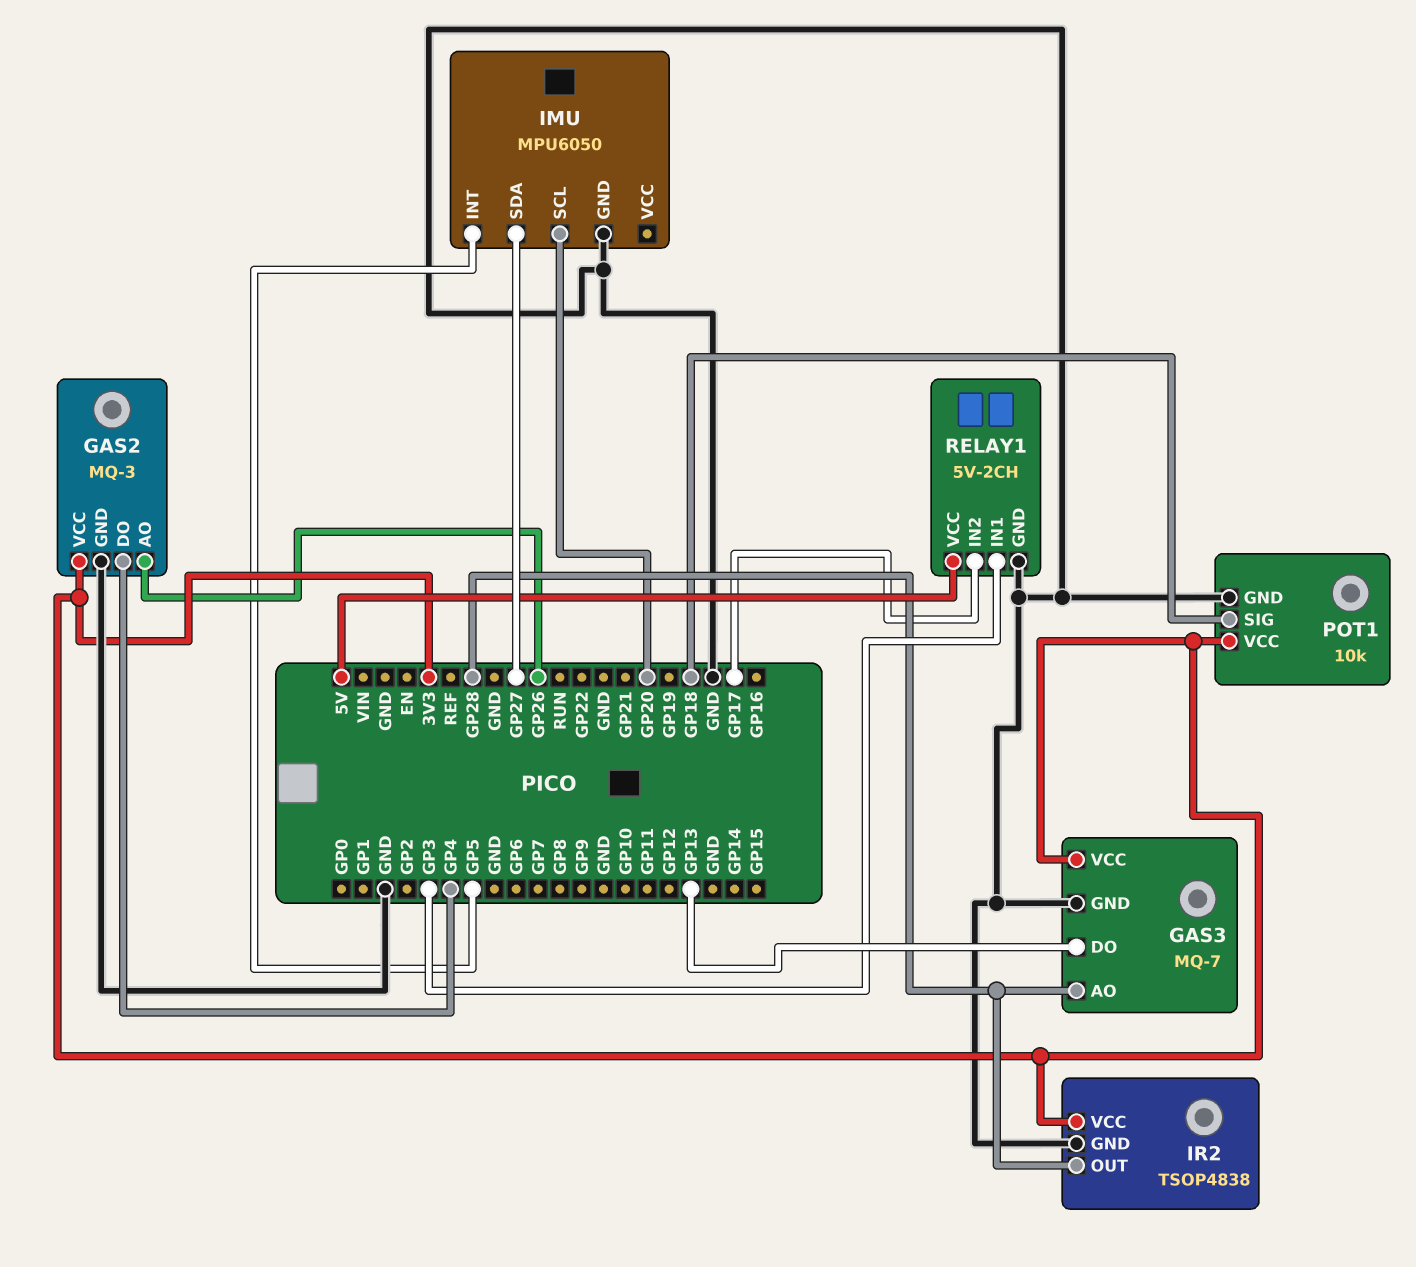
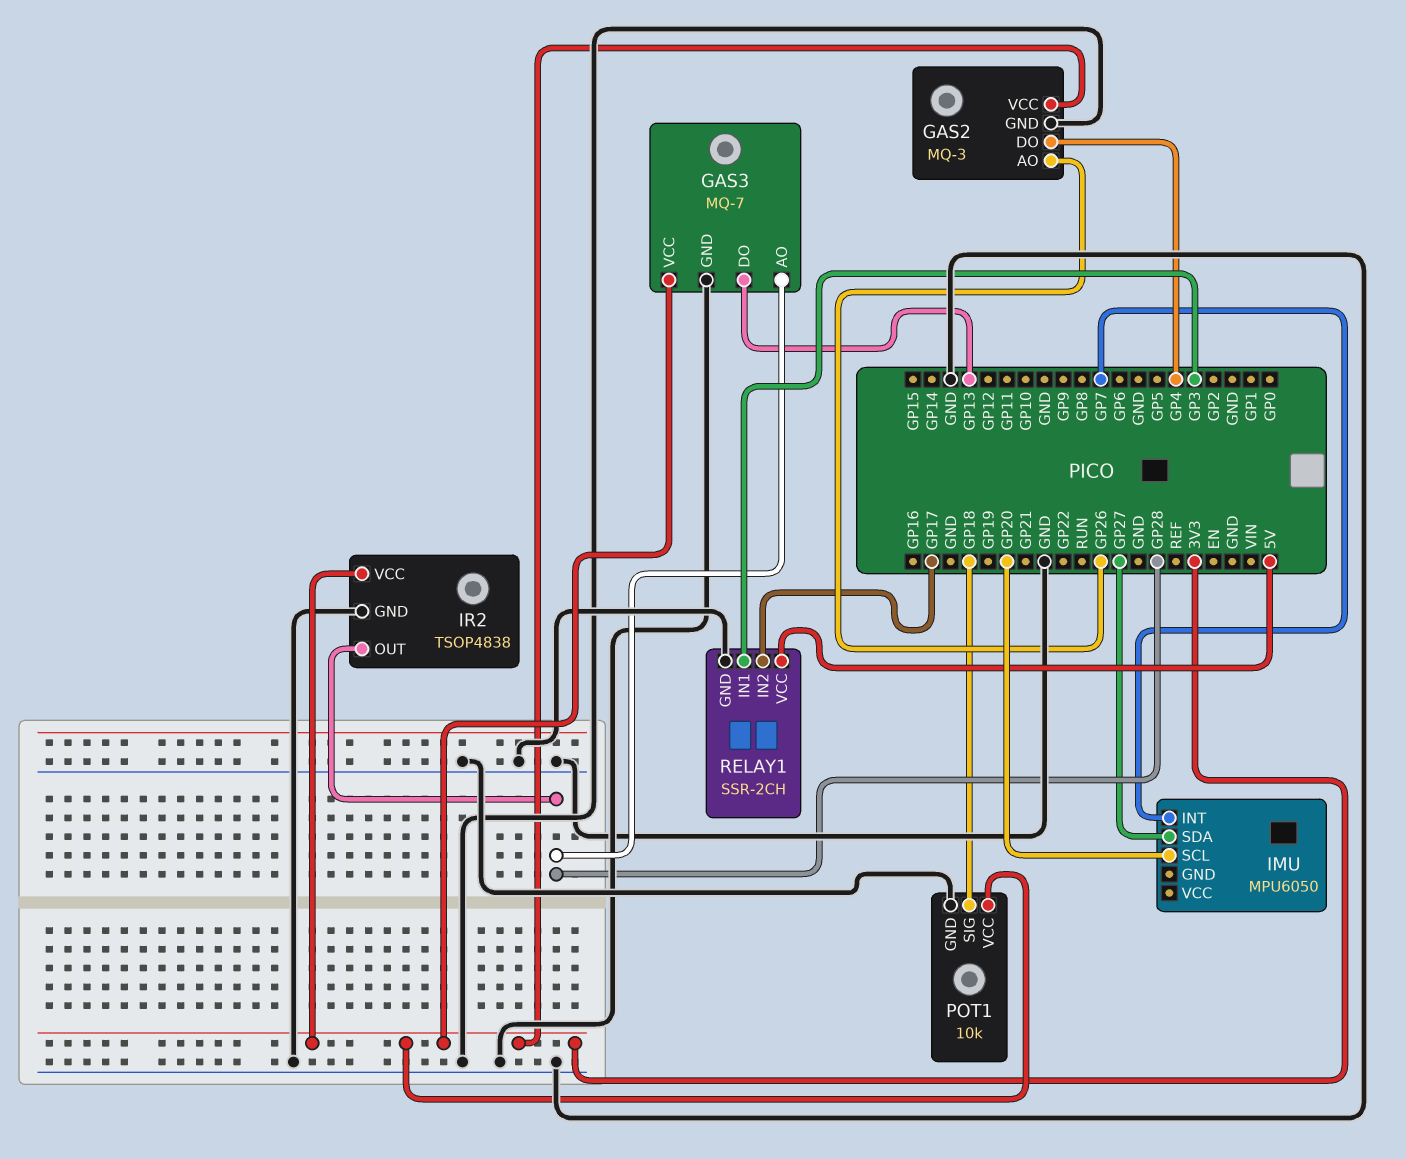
IMU pin GND: GND -> none
IMU pin INT: GP5 -> GP7
RELAY1: 5V-2CH -> SSR-2CH

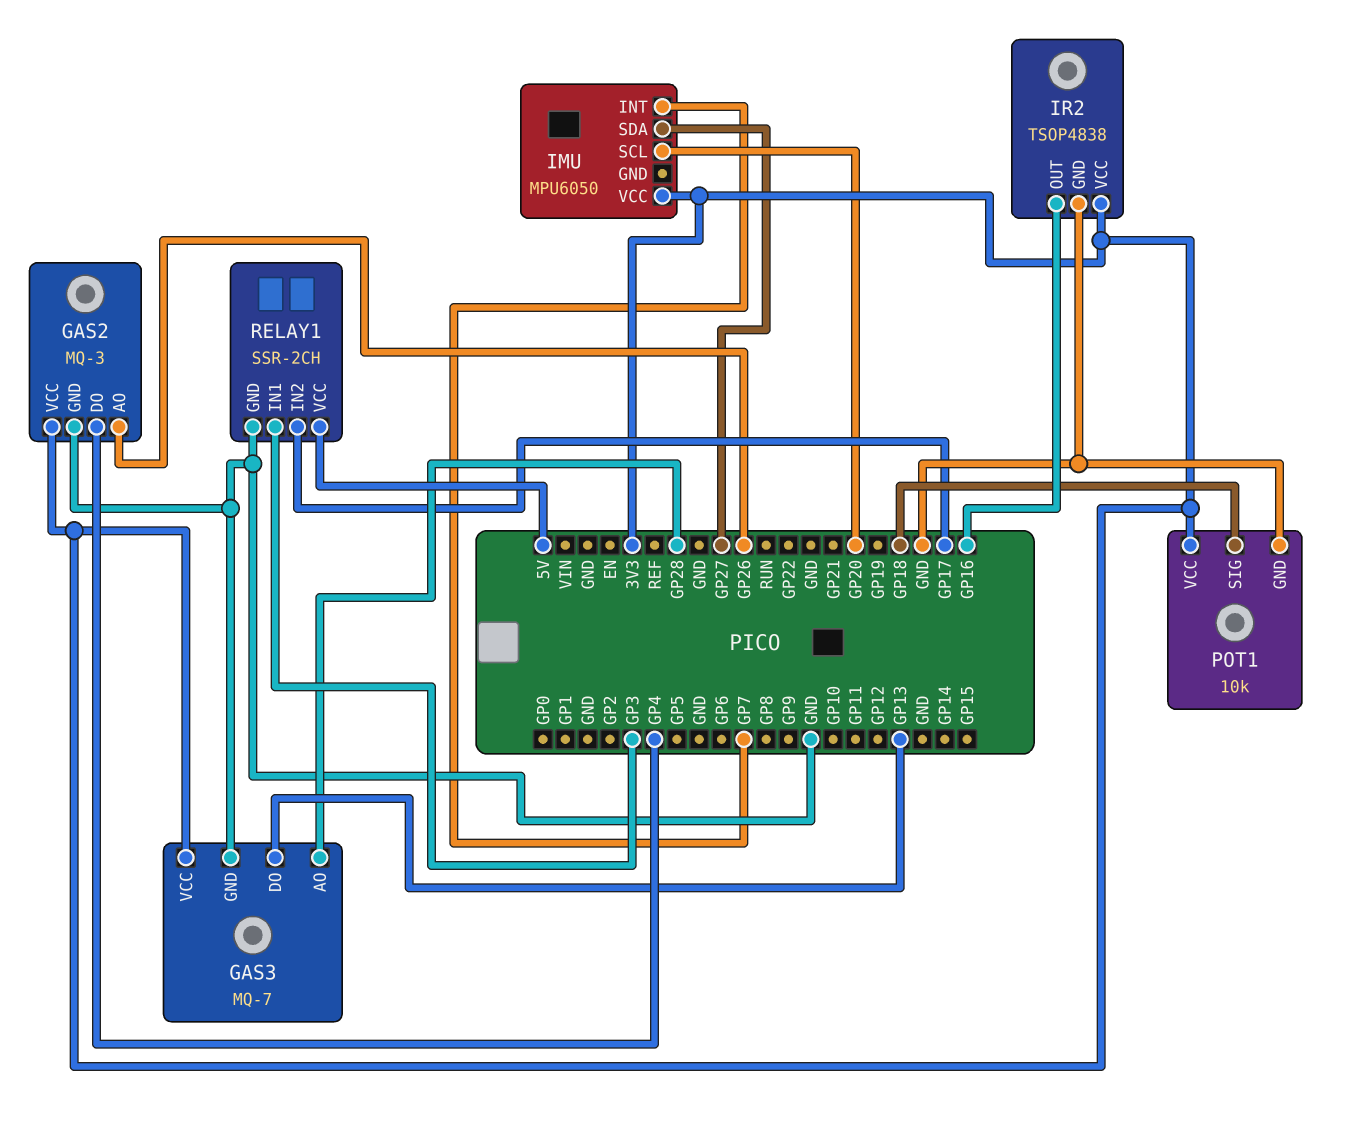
IMU pin VCC: none -> 3V3
IR2 pin OUT: GP28 -> GP16

